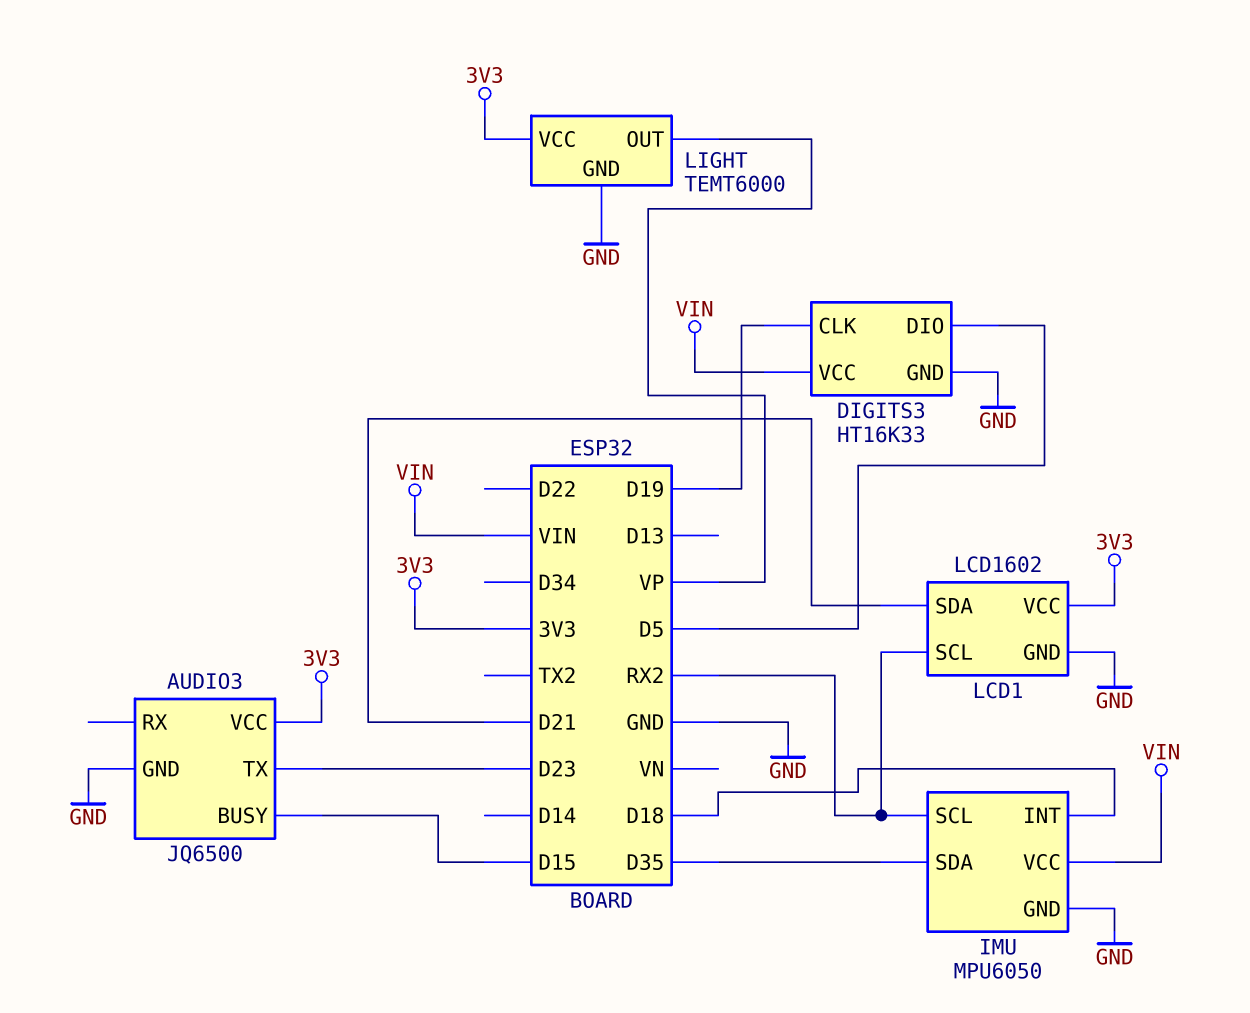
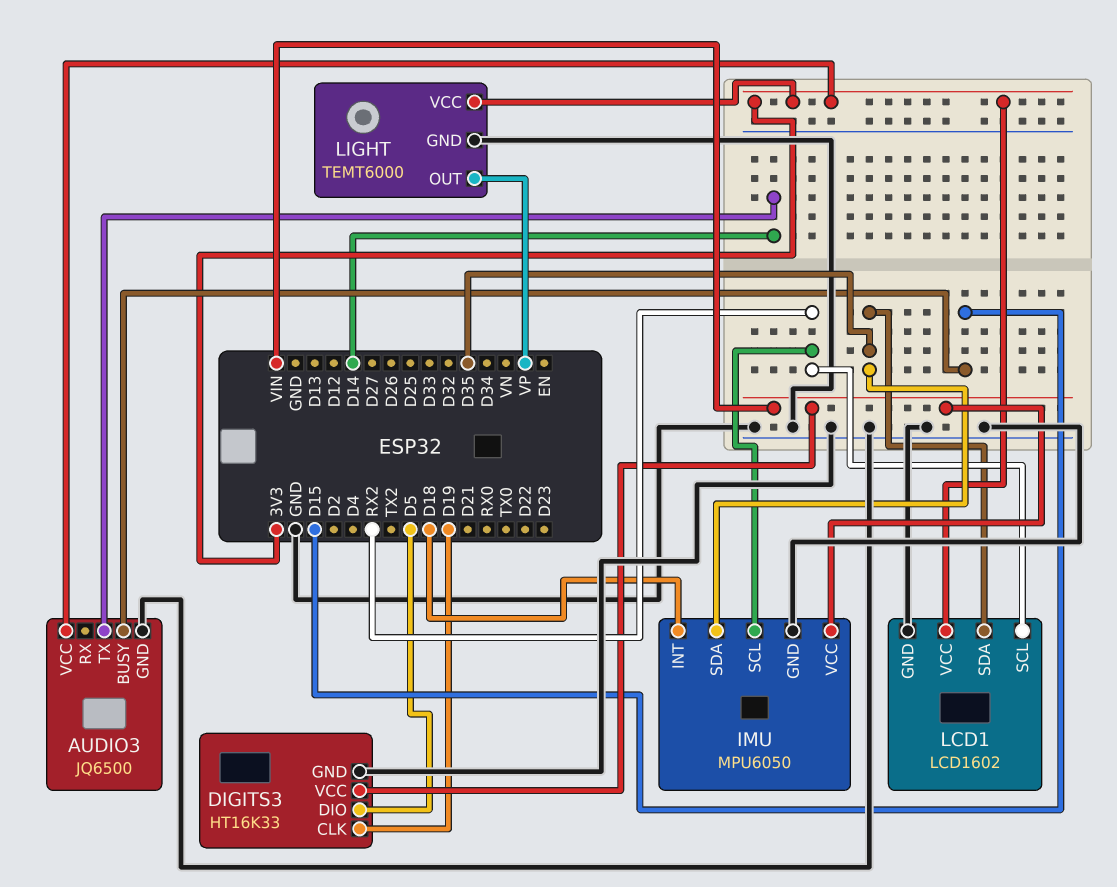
AUDIO3 pin TX: D23 -> D14
LCD1 pin SDA: D21 -> D35

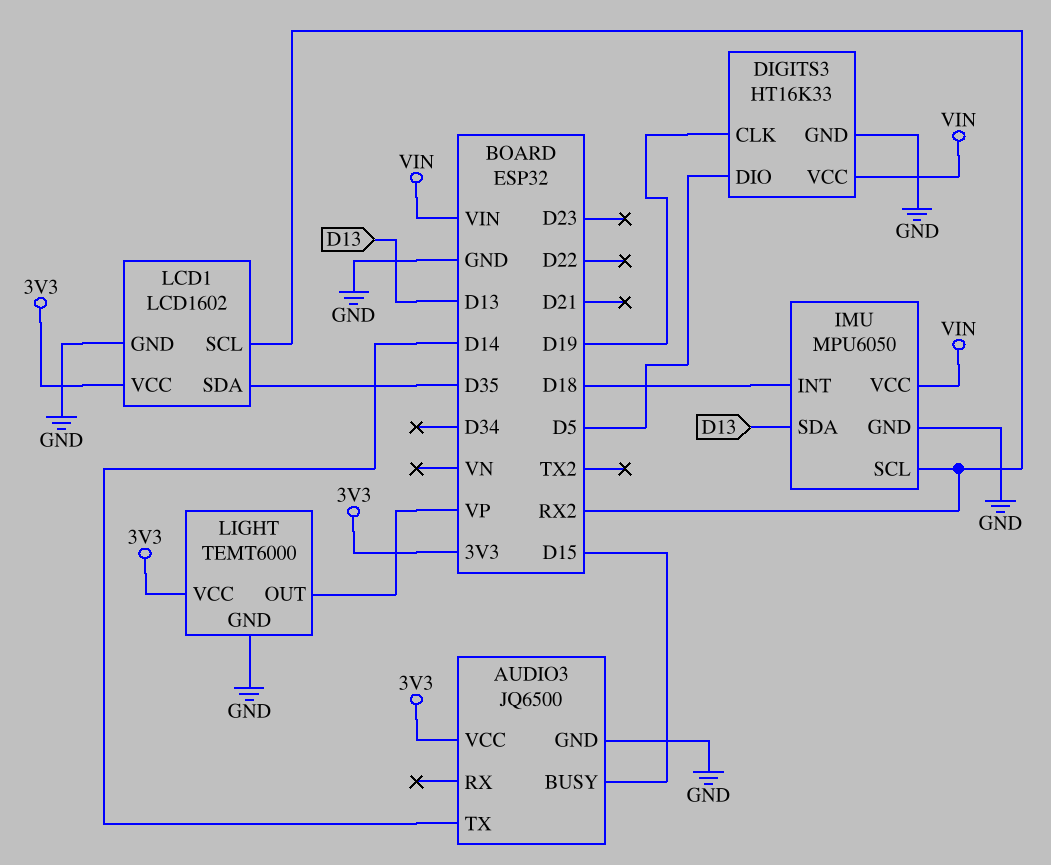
IMU pin SDA: D35 -> D13

